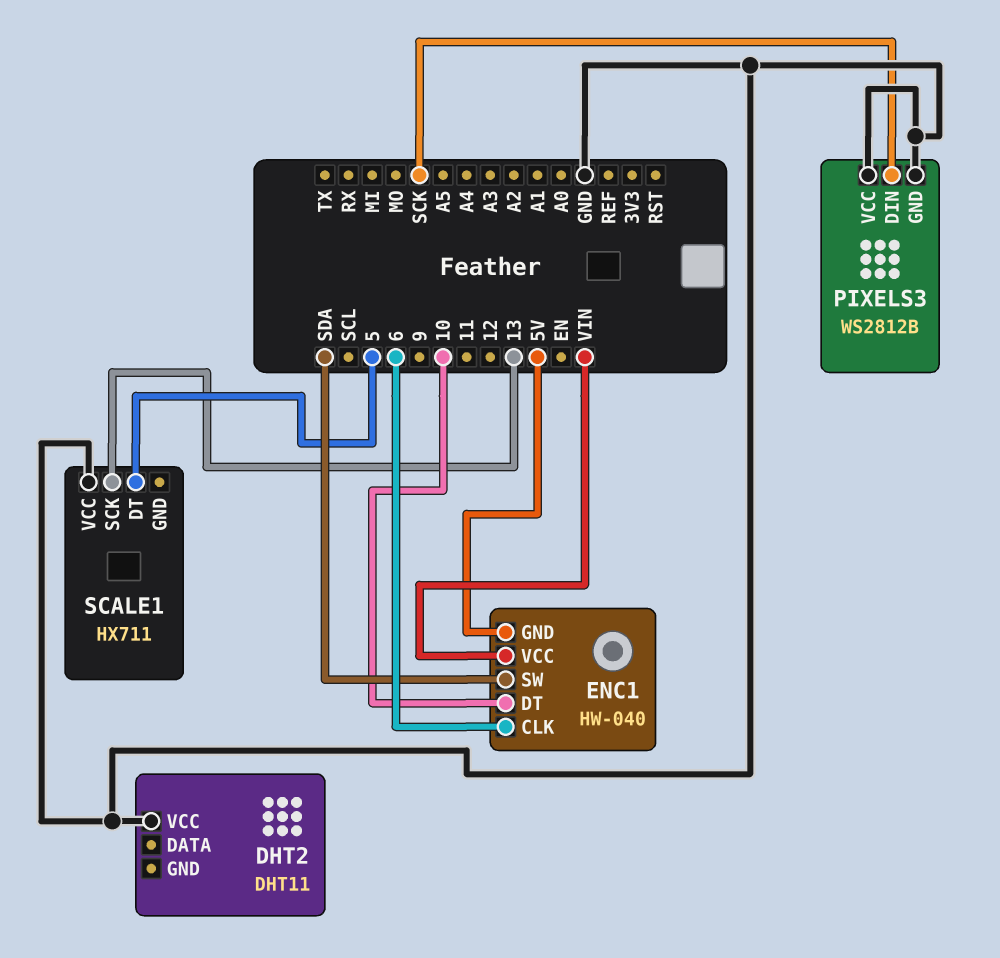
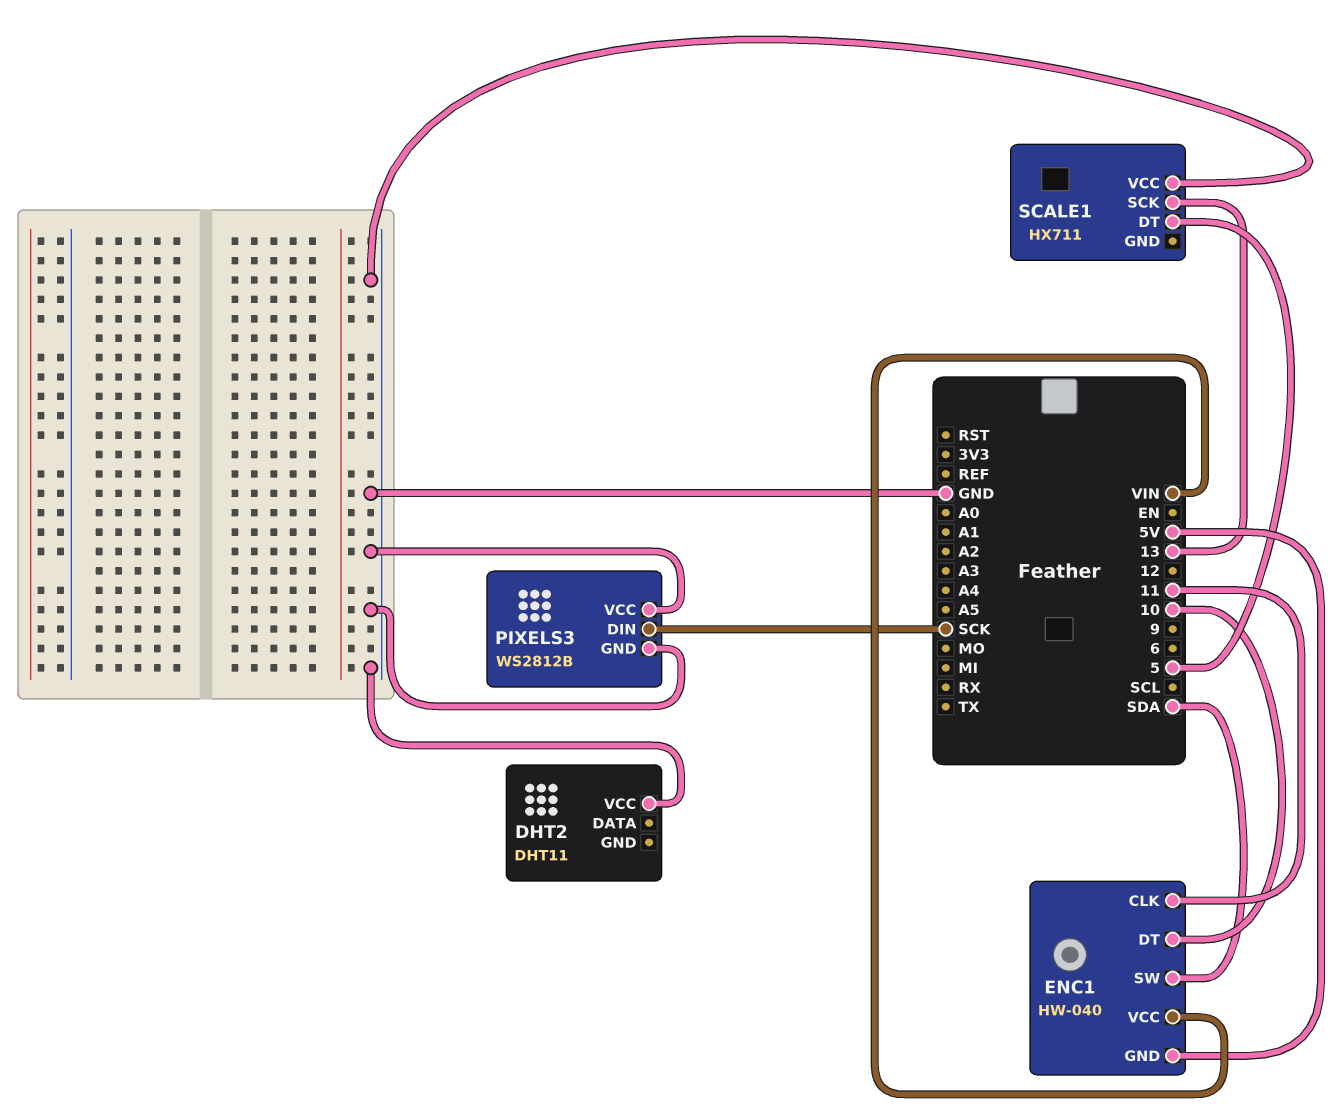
ENC1 pin CLK: 6 -> 11

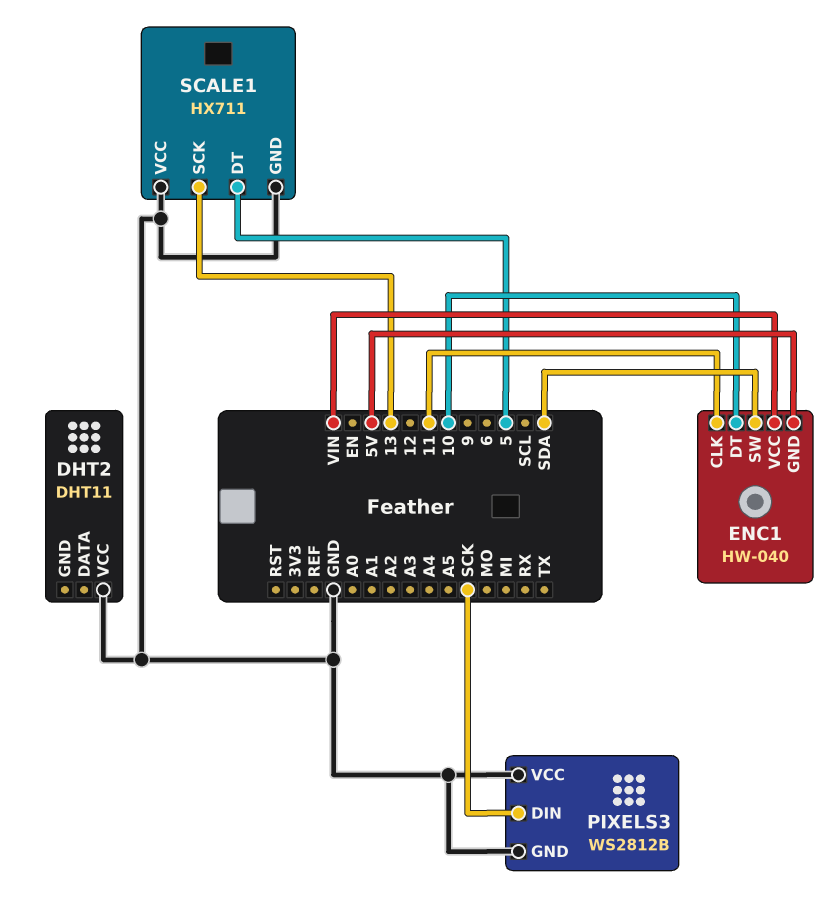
SCALE1 pin GND: none -> GND

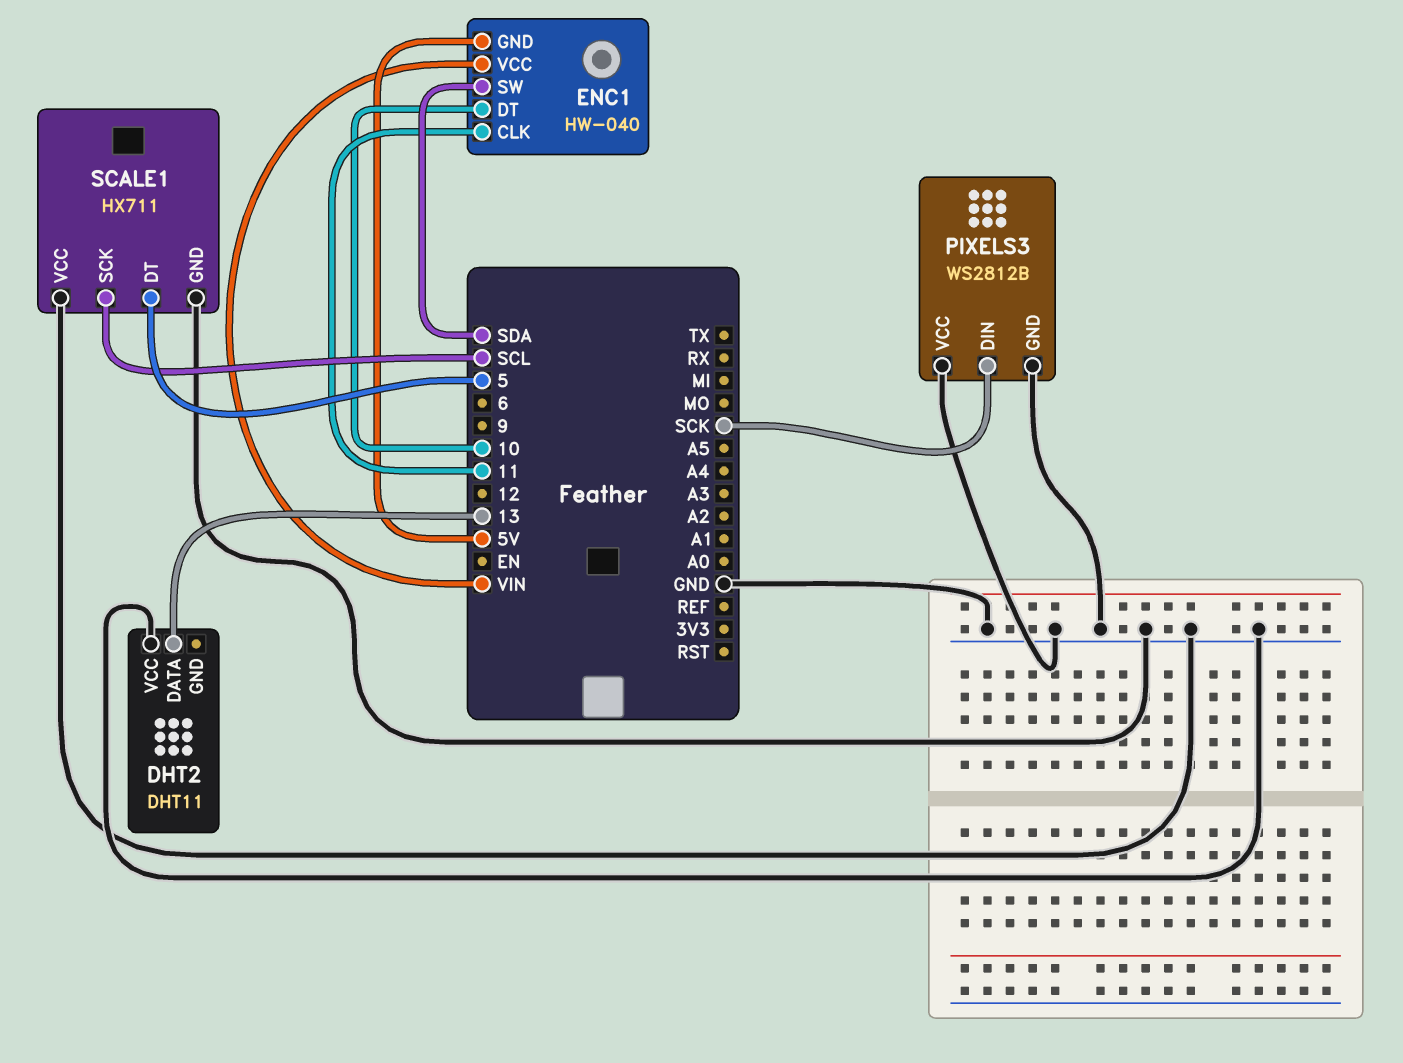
DHT2 pin DATA: none -> 13
SCALE1 pin SCK: 13 -> SCL

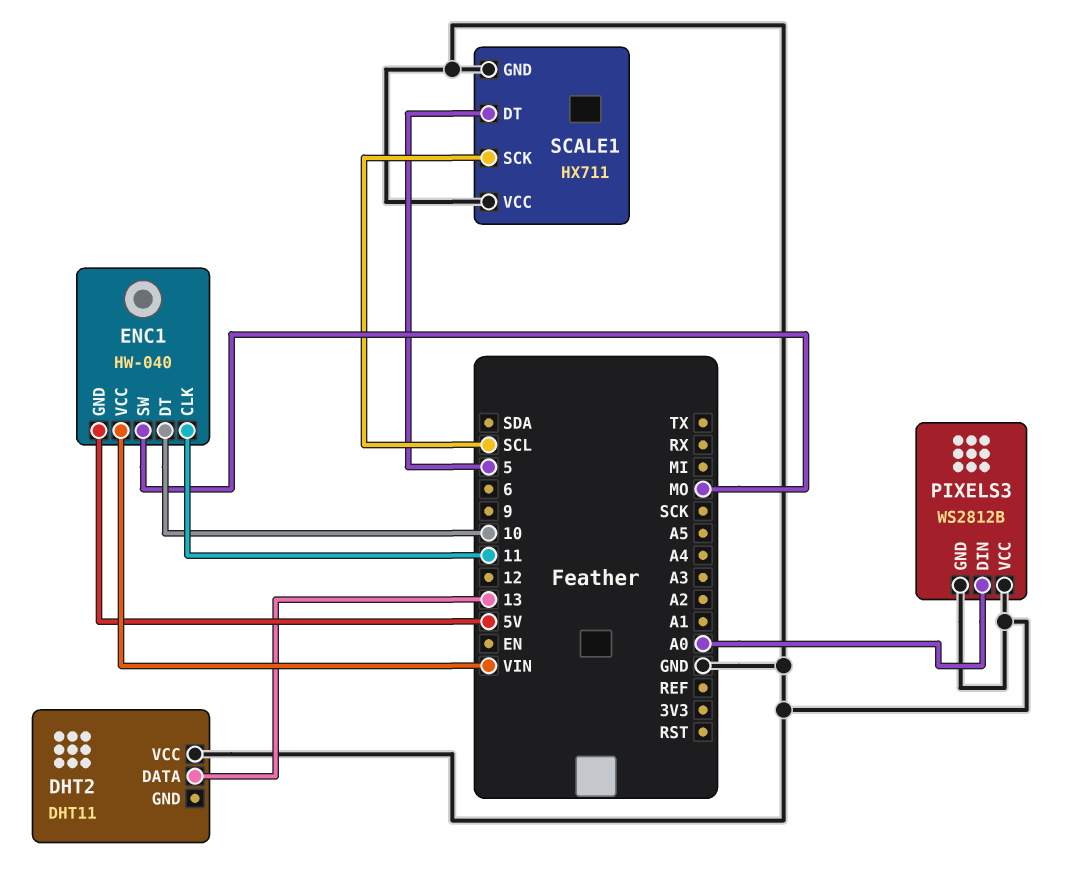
ENC1 pin SW: SDA -> MO
PIXELS3 pin DIN: SCK -> A0

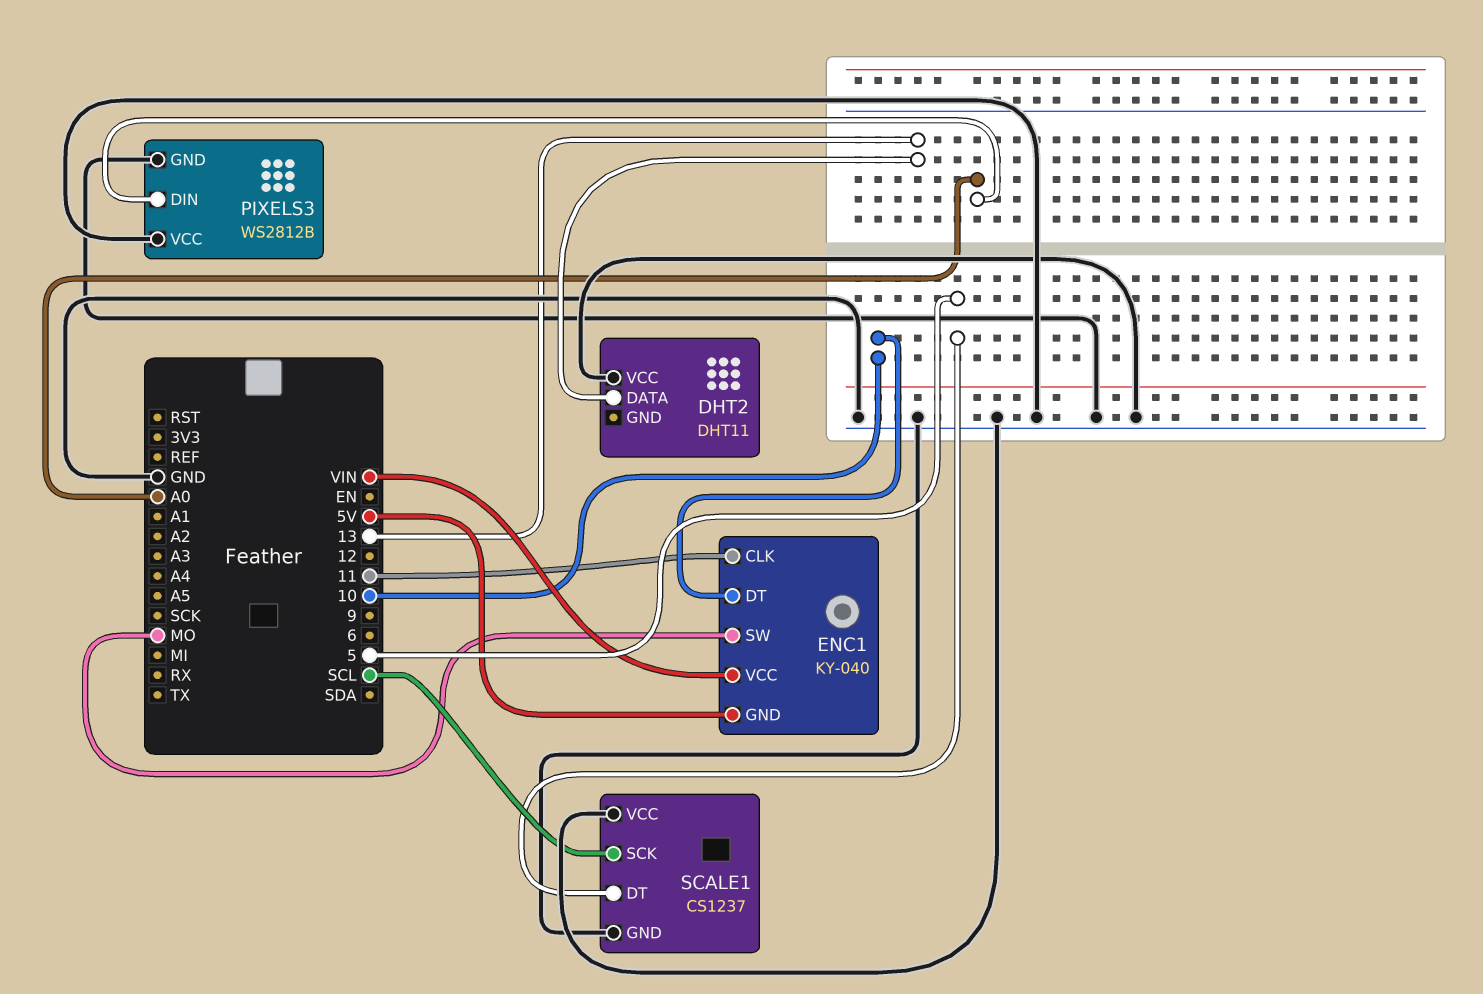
ENC1: HW-040 -> KY-040
SCALE1: HX711 -> CS1237

